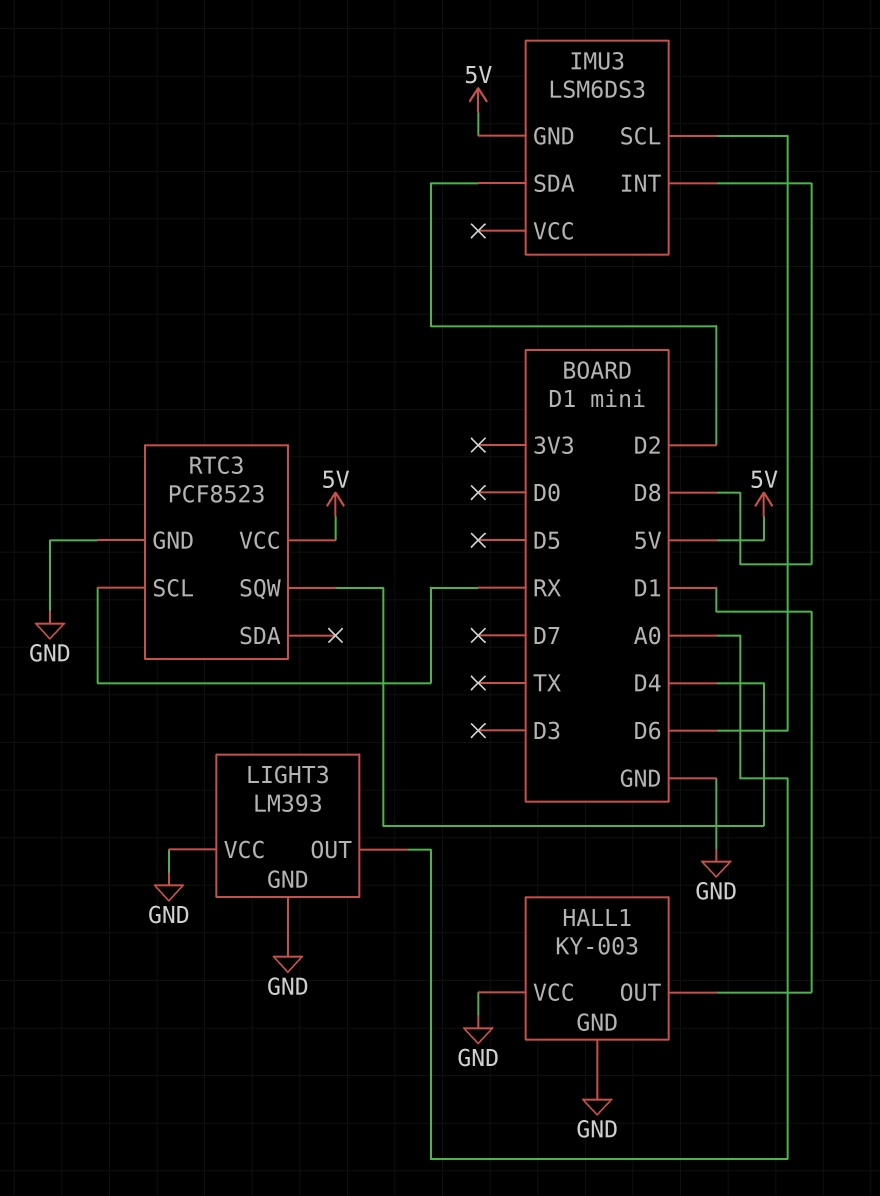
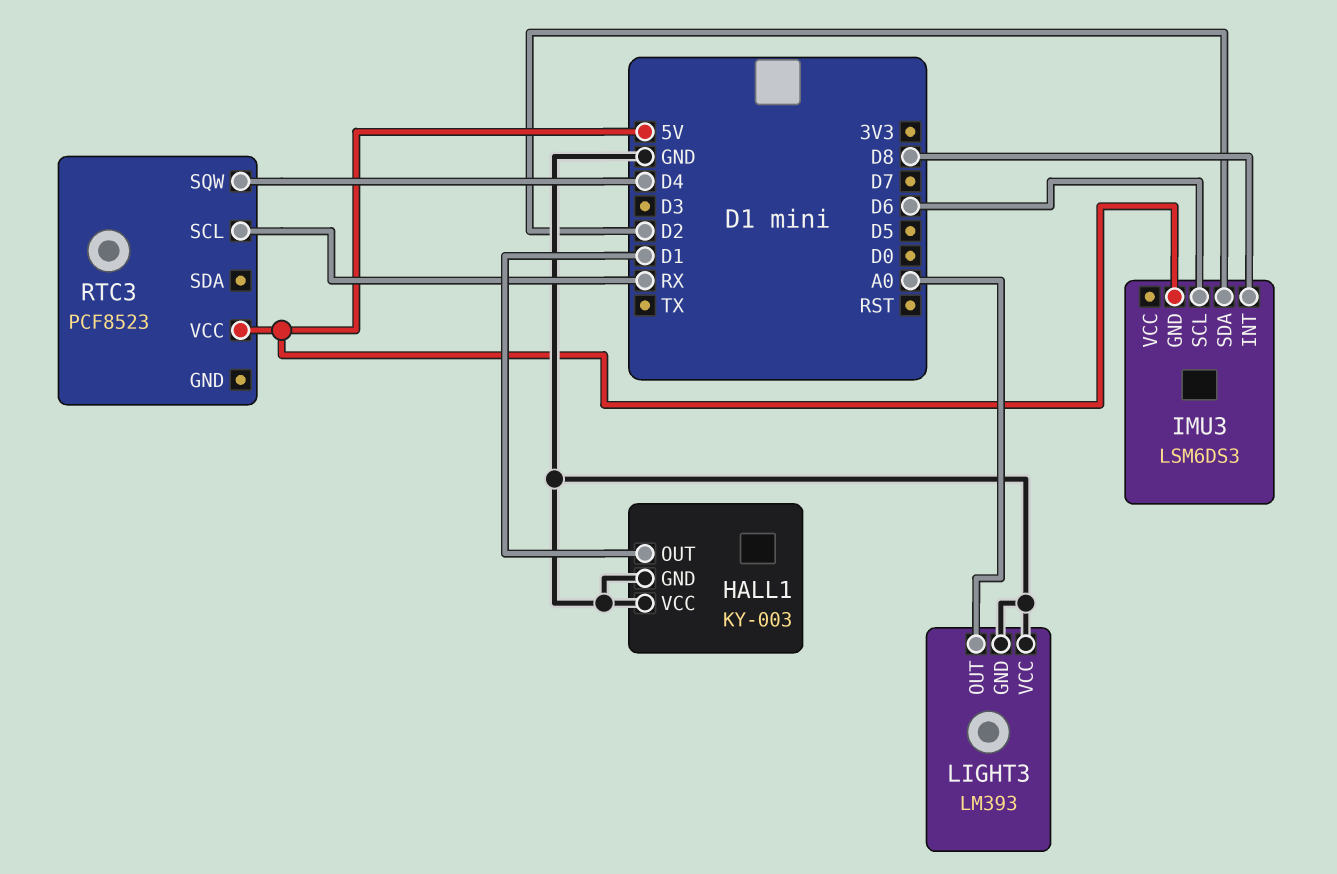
RTC3 pin GND: GND -> none

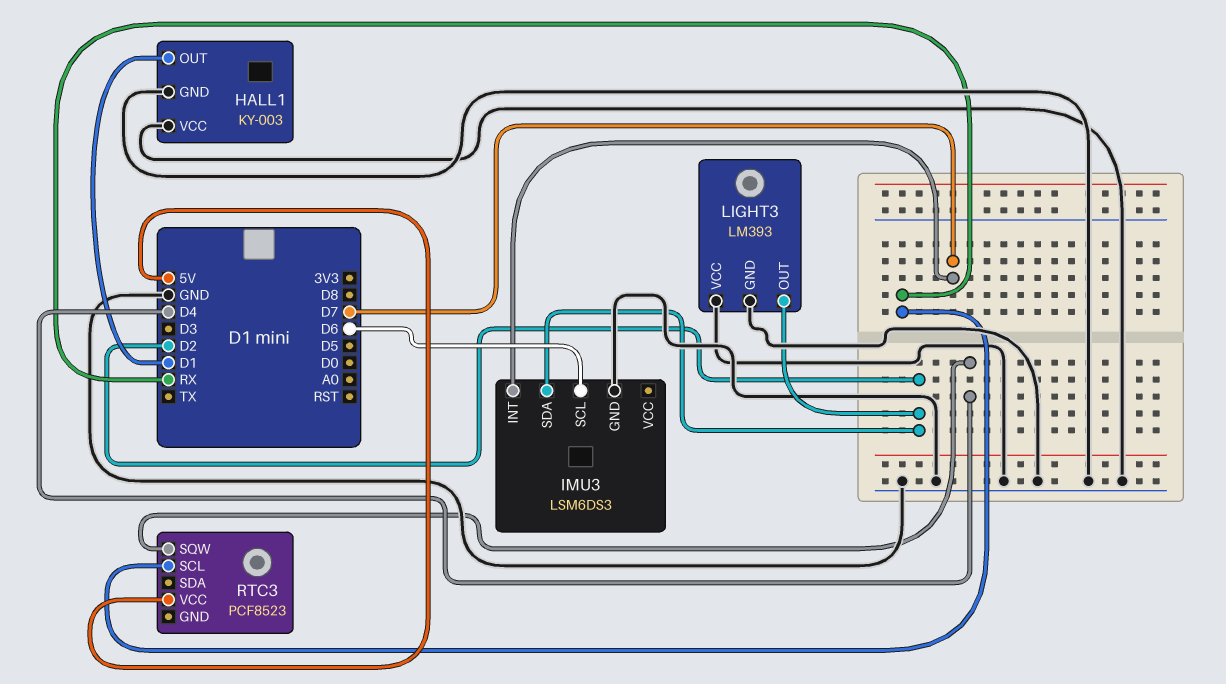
IMU3 pin GND: 5V -> GND
IMU3 pin INT: D8 -> D7
LIGHT3 pin OUT: A0 -> D2

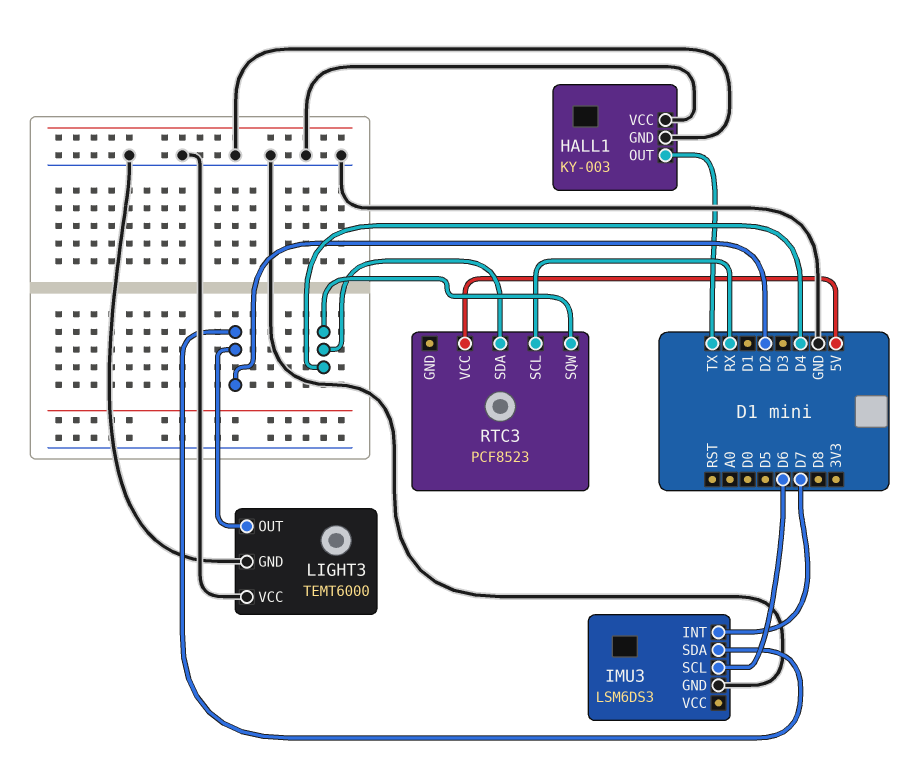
HALL1 pin OUT: D1 -> TX
LIGHT3: LM393 -> TEMT6000
RTC3 pin SDA: none -> D4

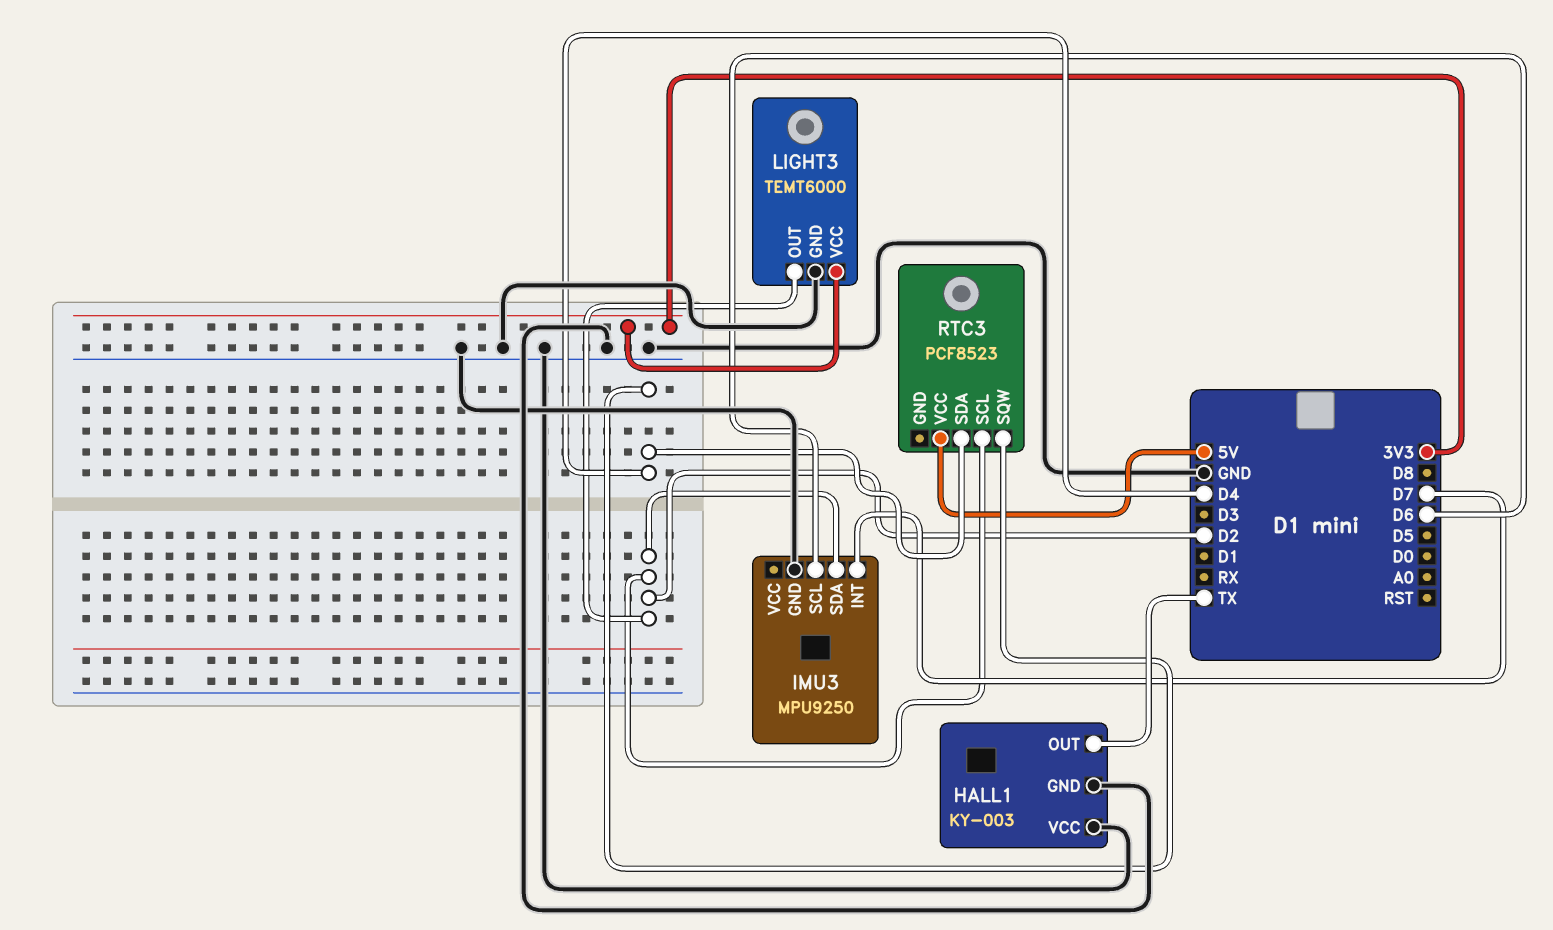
IMU3: LSM6DS3 -> MPU9250
LIGHT3 pin VCC: GND -> 3V3
RTC3 pin SCL: RX -> D2

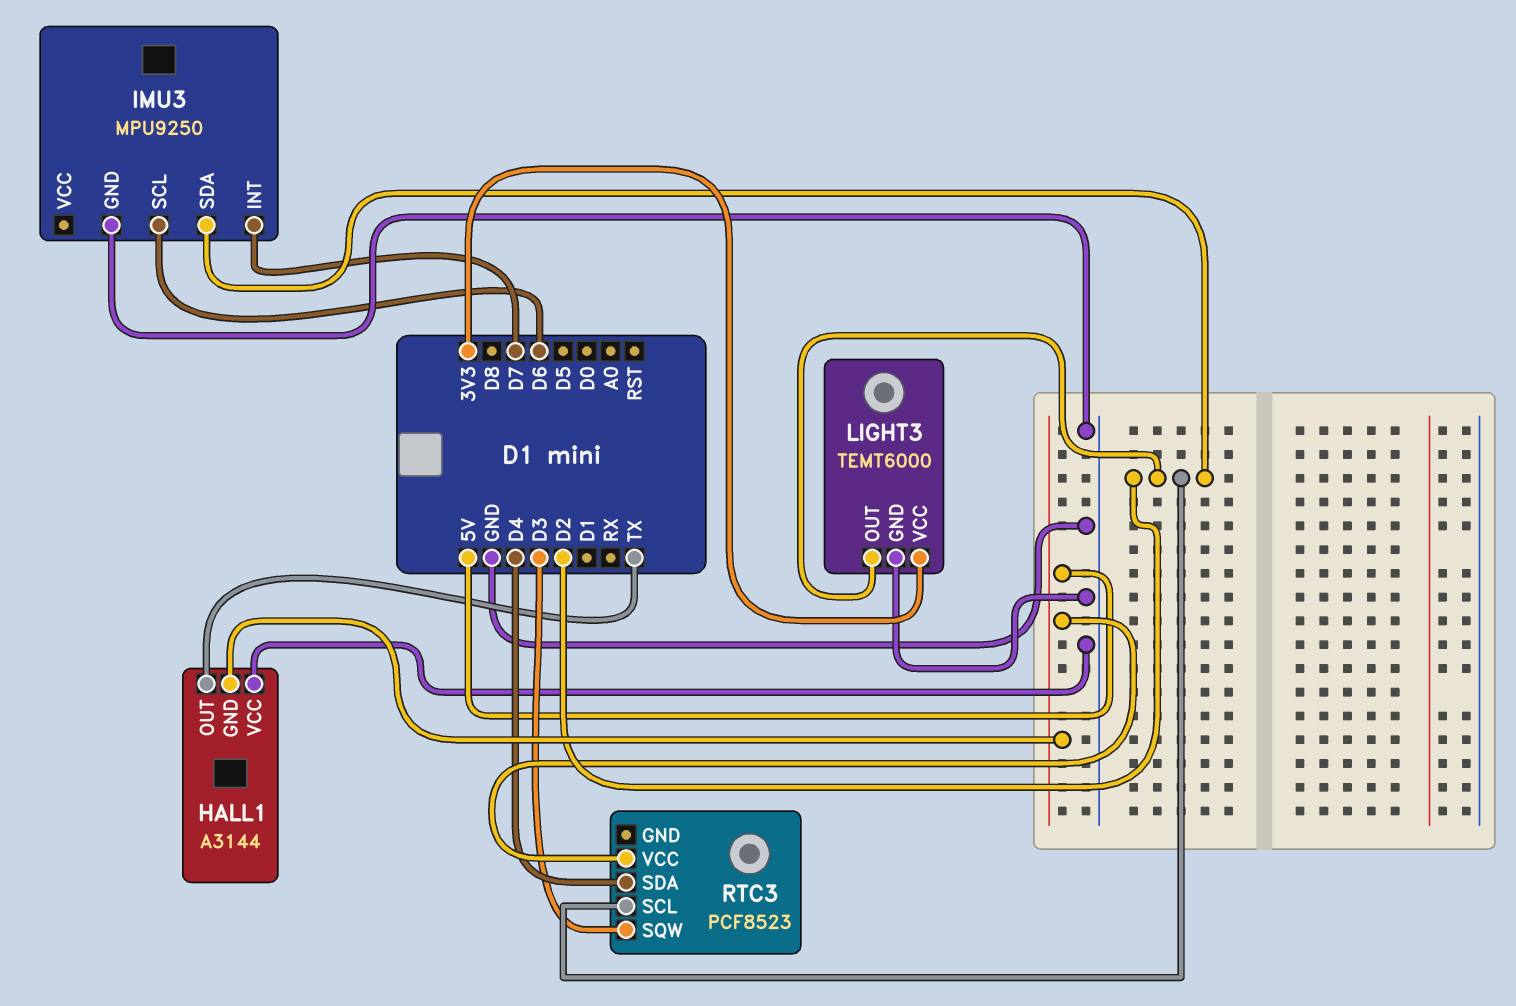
HALL1: KY-003 -> A3144
HALL1 pin GND: GND -> 5V
RTC3 pin SQW: D4 -> D3

